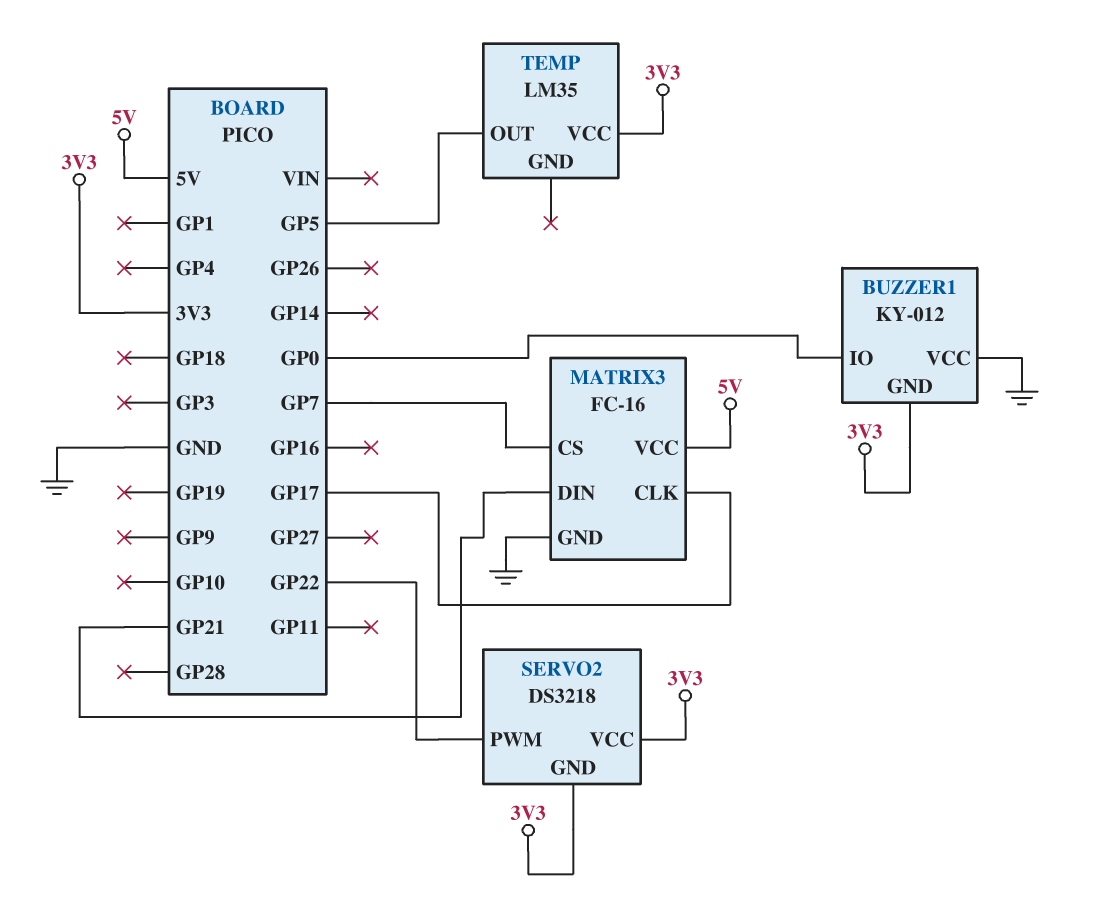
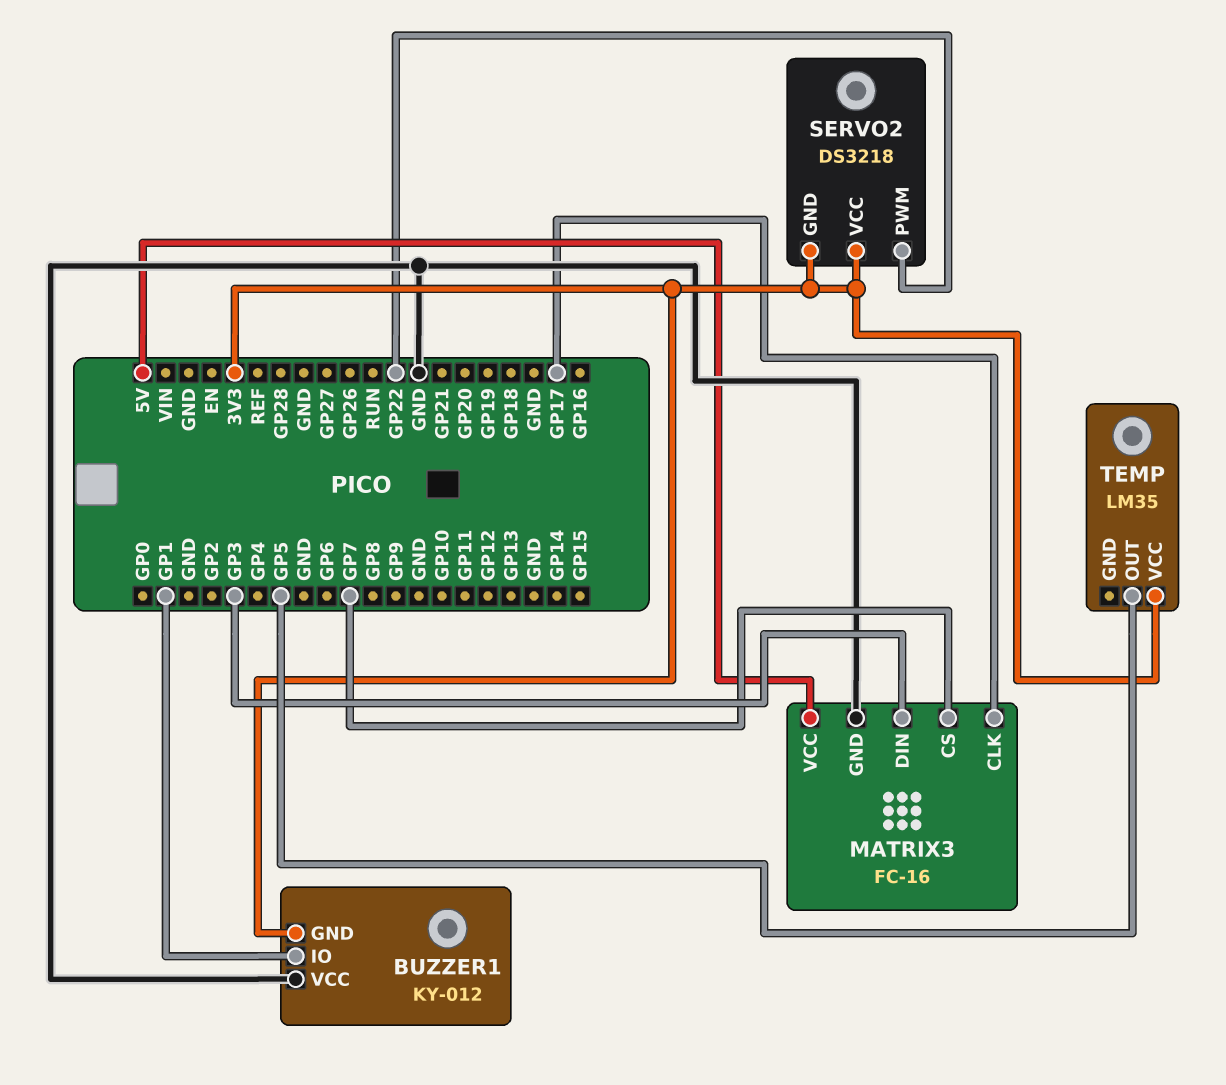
BUZZER1 pin IO: GP0 -> GP1
MATRIX3 pin DIN: GP21 -> GP3

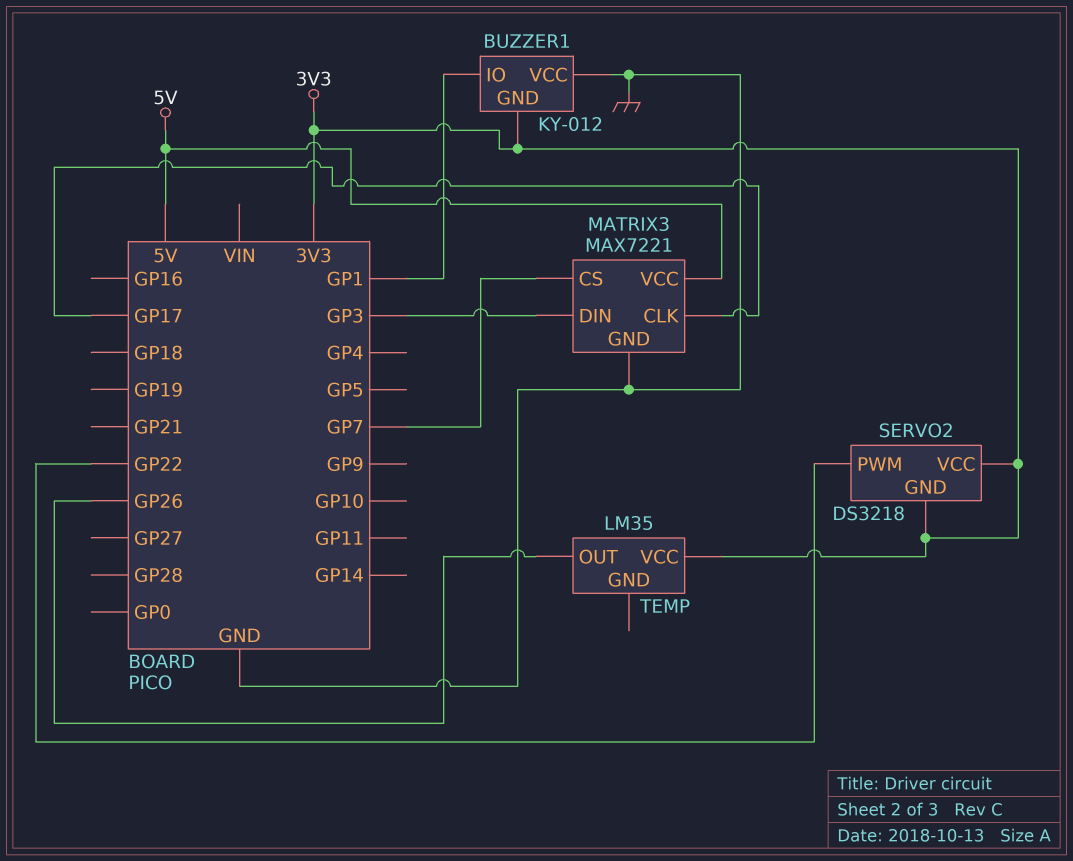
MATRIX3: FC-16 -> MAX7221
TEMP pin OUT: GP5 -> GP26

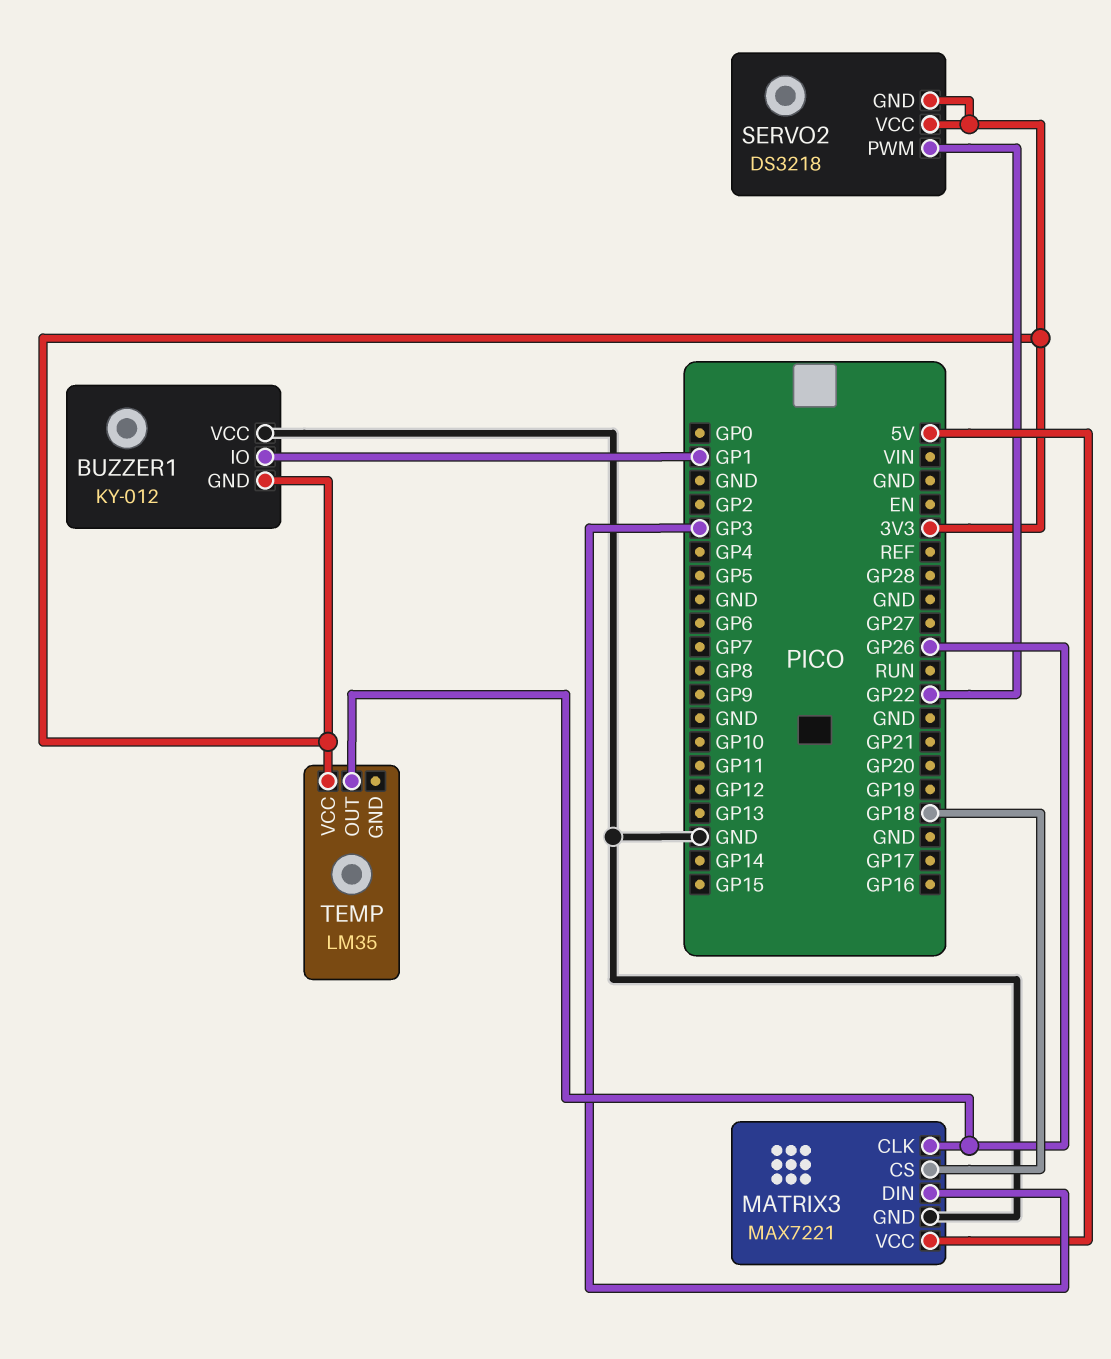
MATRIX3 pin CLK: GP17 -> GP26
MATRIX3 pin CS: GP7 -> GP18

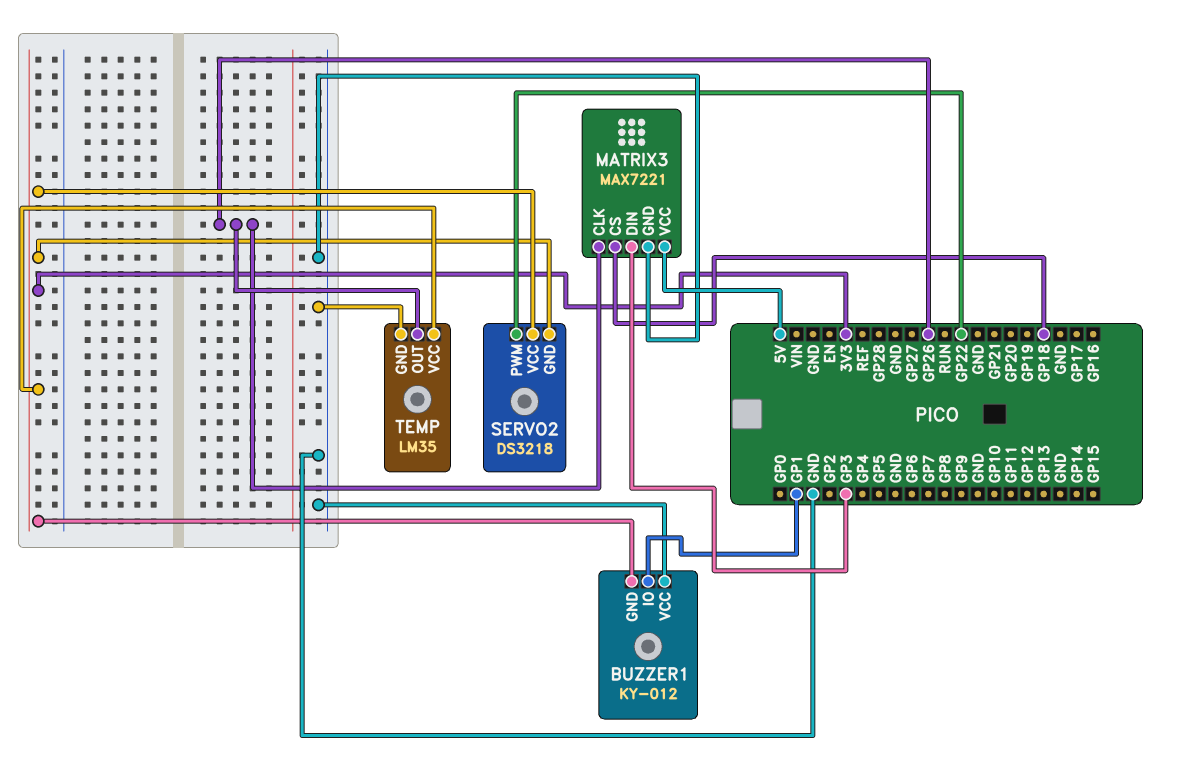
TEMP pin GND: none -> GND

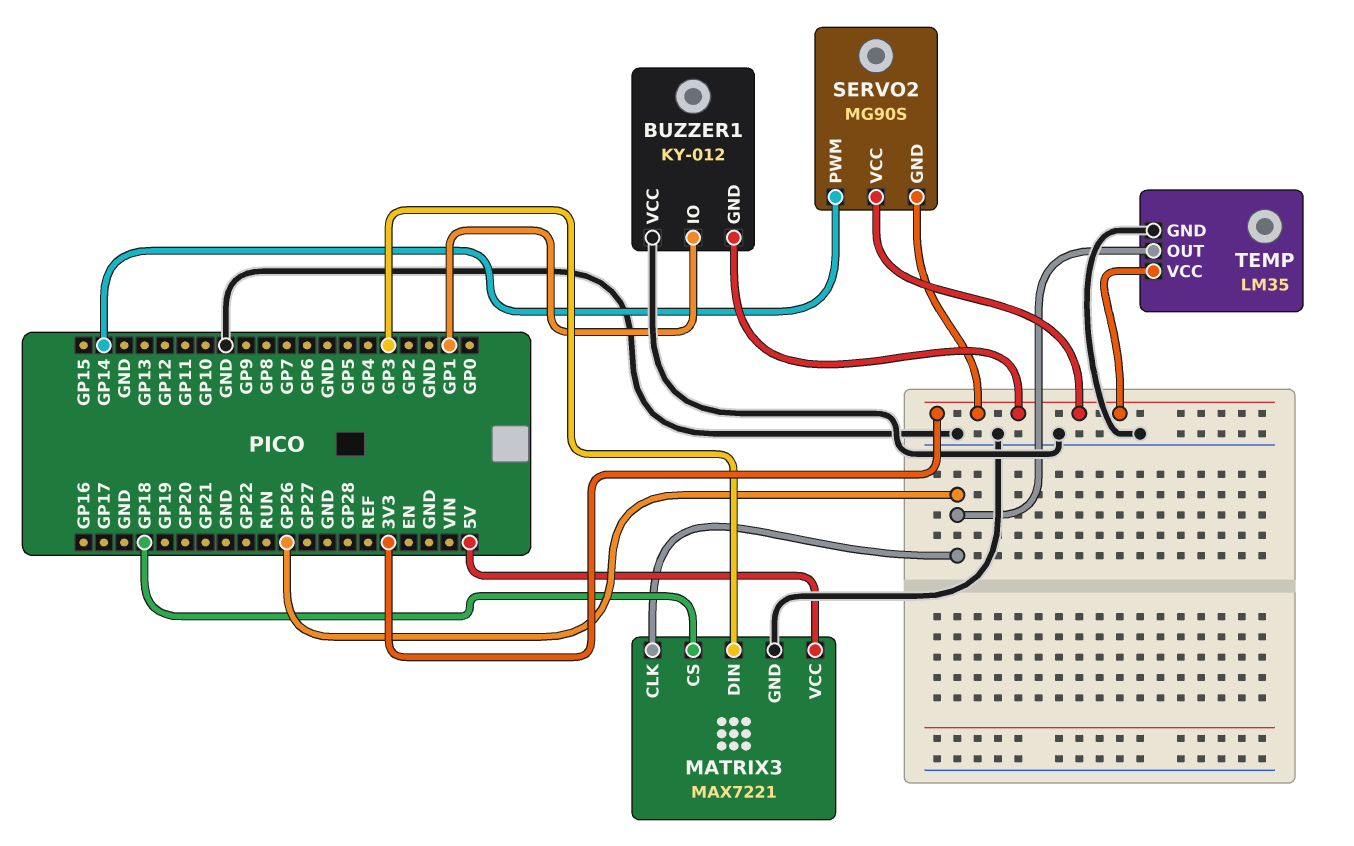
SERVO2: DS3218 -> MG90S
SERVO2 pin PWM: GP22 -> GP14

